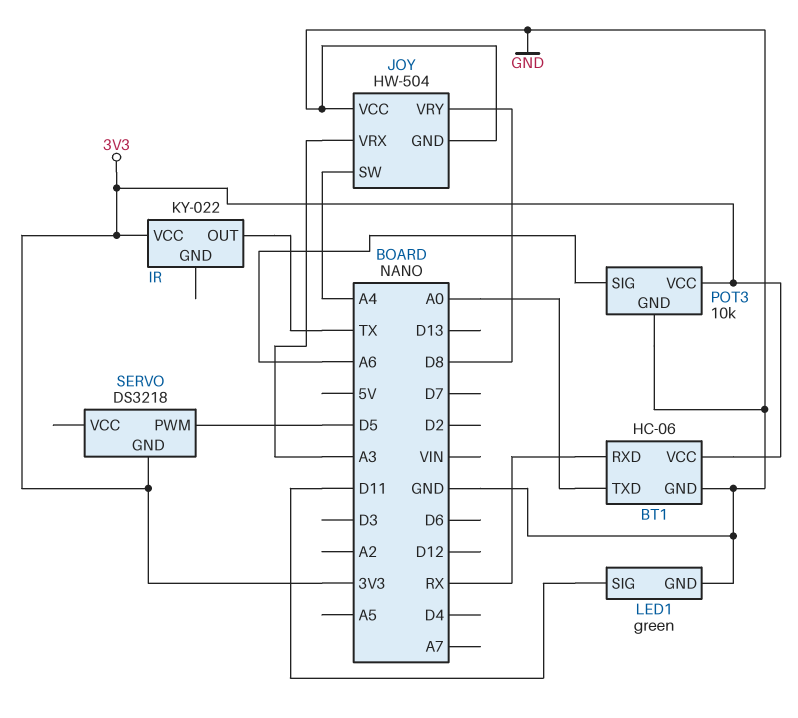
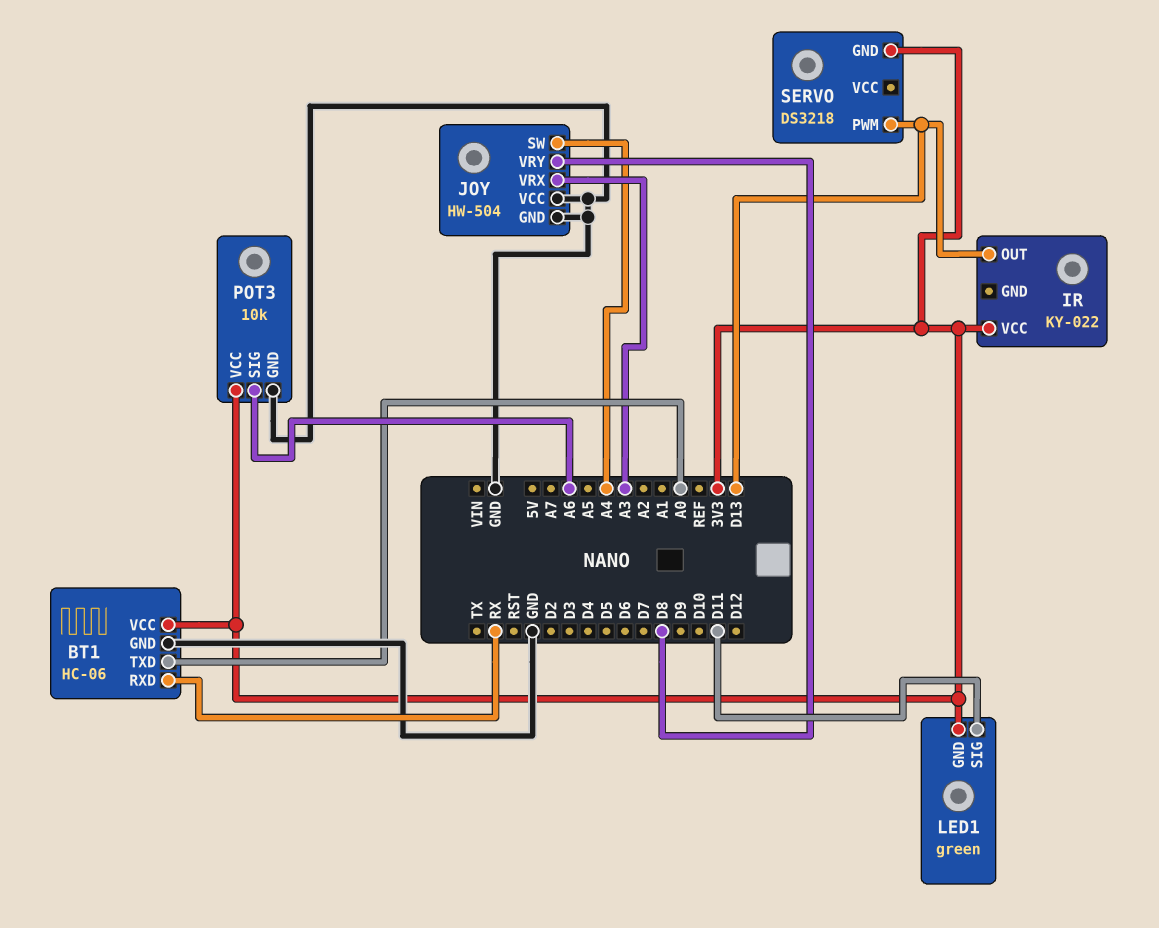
IR pin OUT: TX -> D13
LED1 pin GND: GND -> 3V3
SERVO pin PWM: D5 -> D13

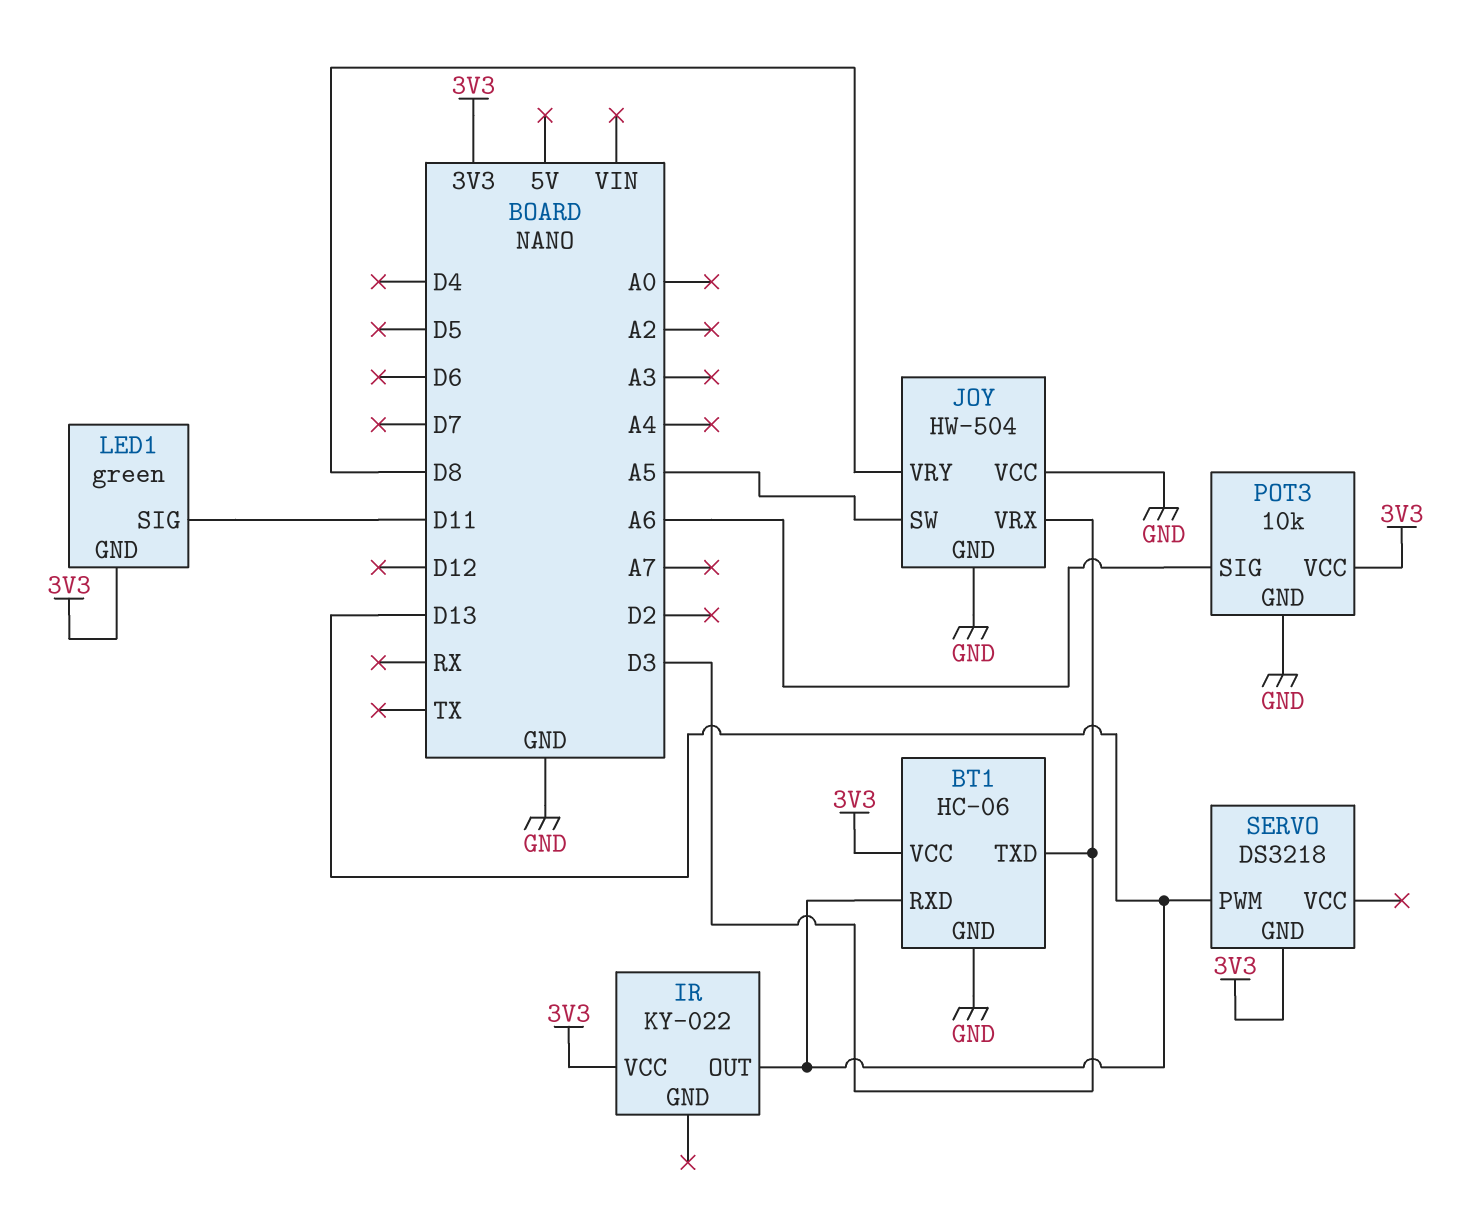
BT1 pin RXD: RX -> D13
BT1 pin TXD: A0 -> D3
JOY pin SW: A4 -> A5
JOY pin VRX: A3 -> D3

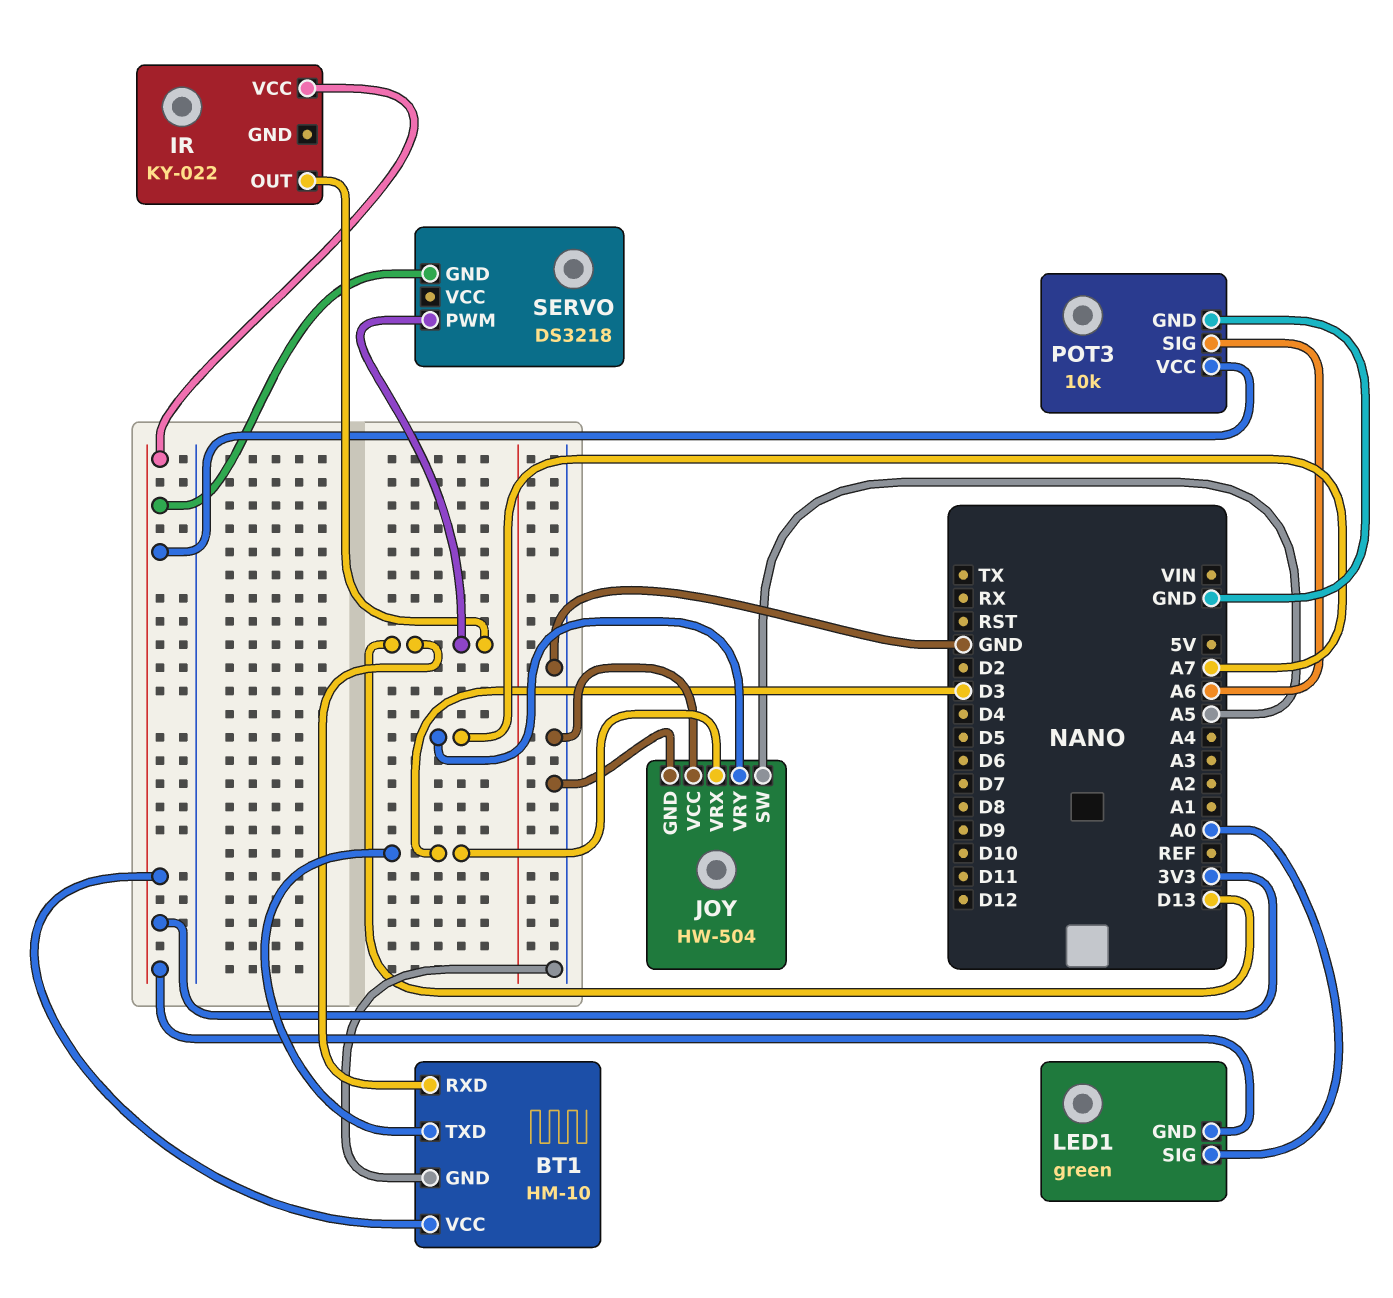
BT1: HC-06 -> HM-10
JOY pin VRY: D8 -> A7
LED1 pin SIG: D11 -> A0

